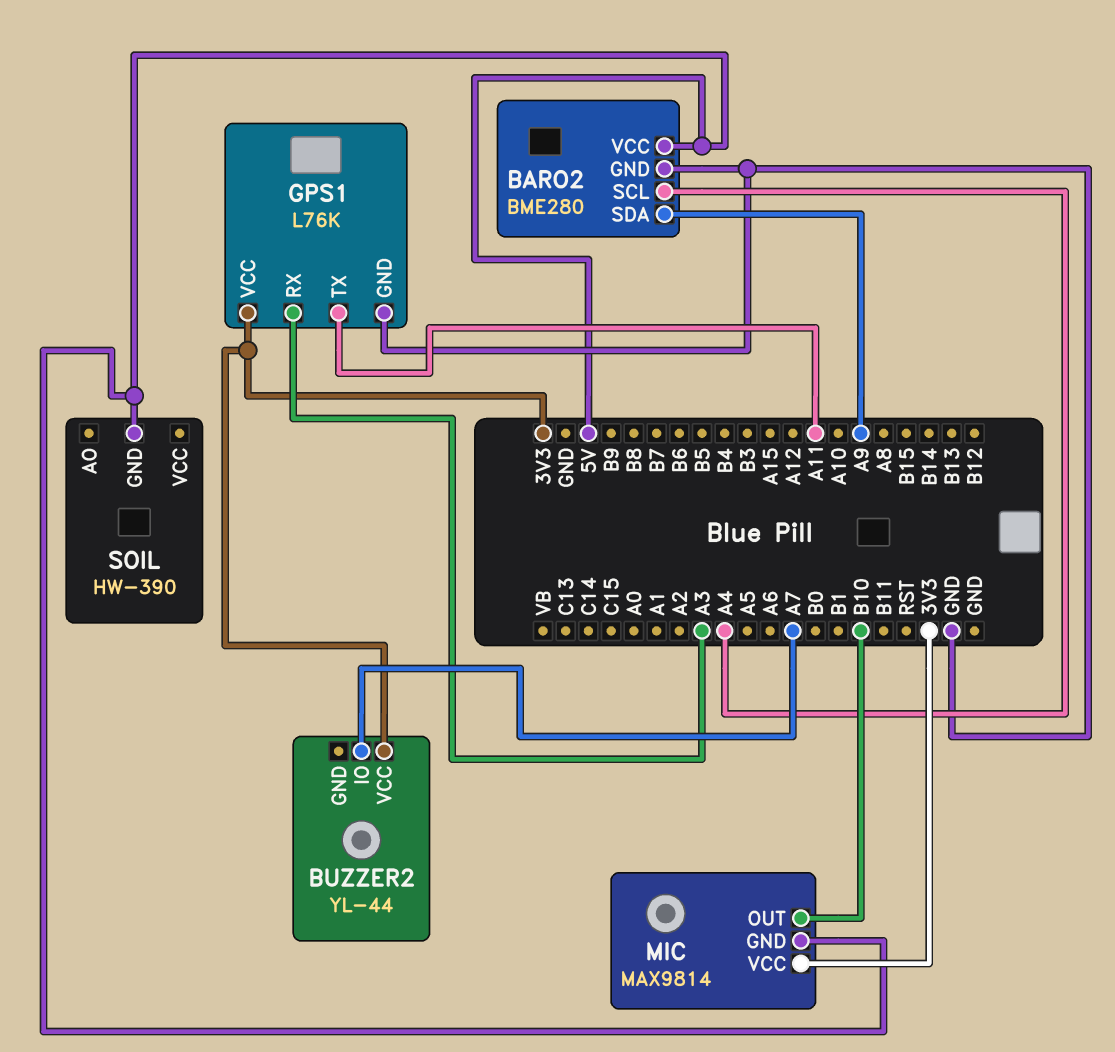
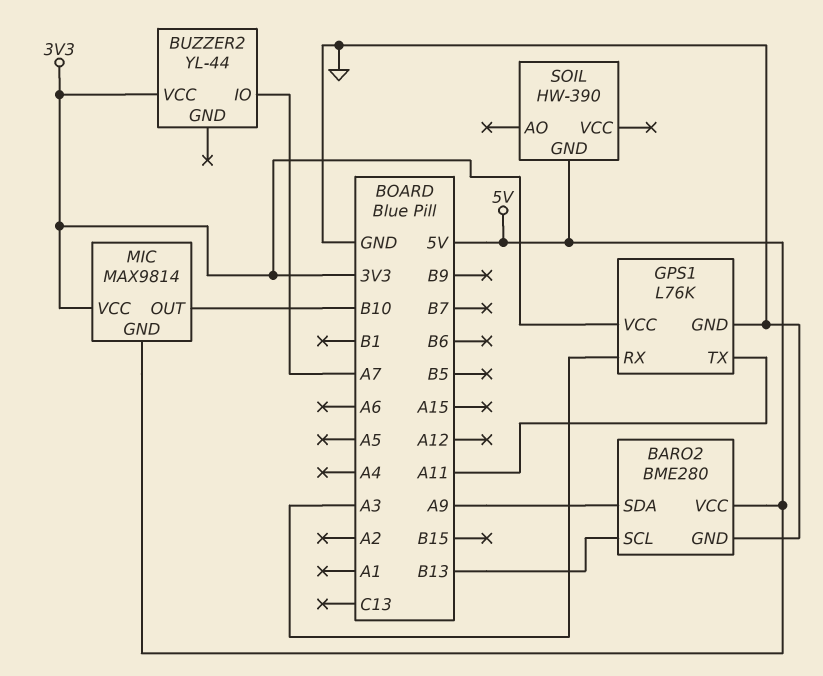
BARO2 pin SCL: A4 -> B13

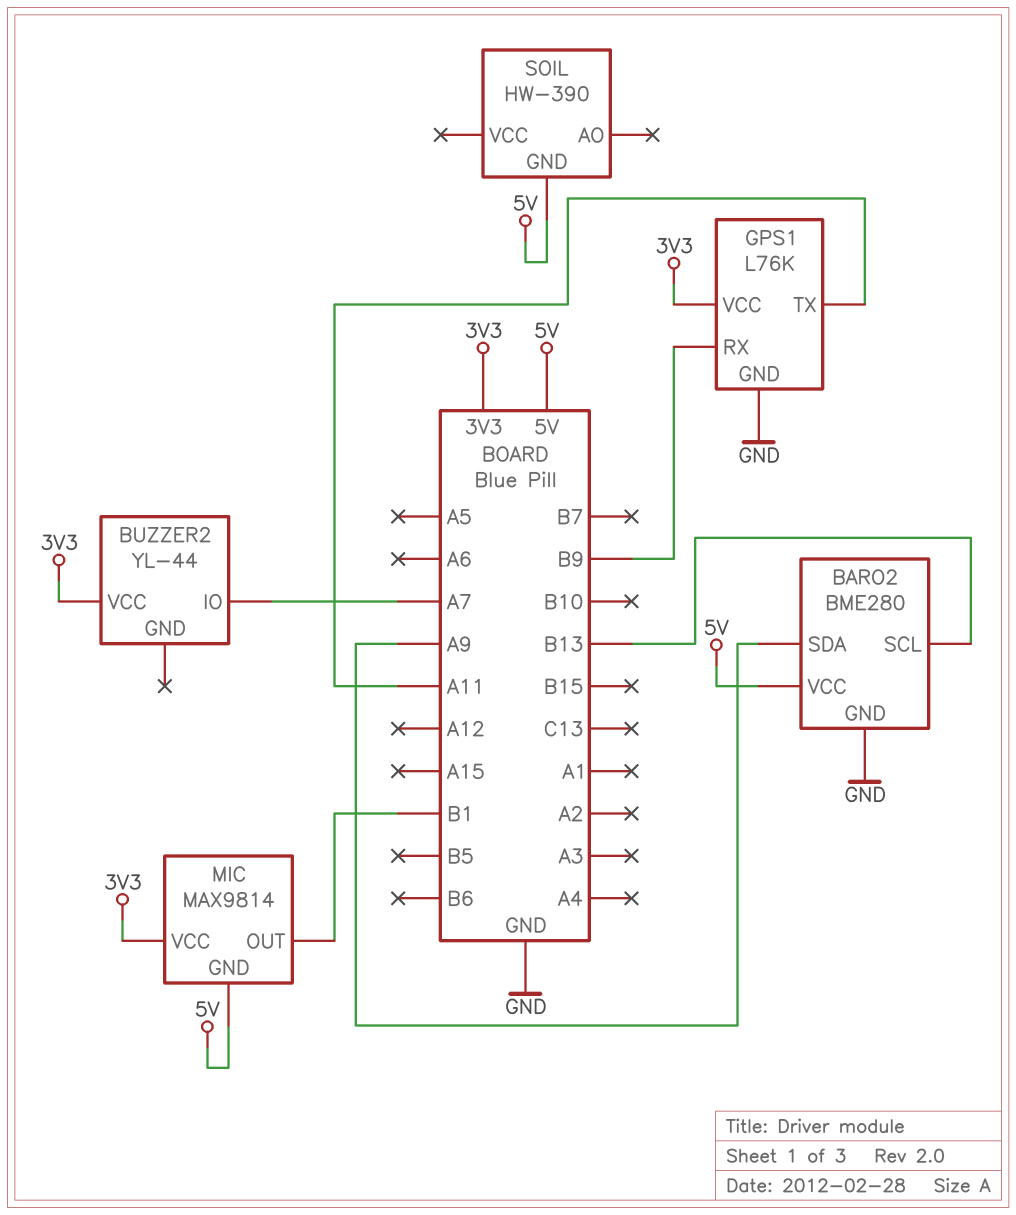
GPS1 pin RX: A3 -> B9
MIC pin OUT: B10 -> B1

